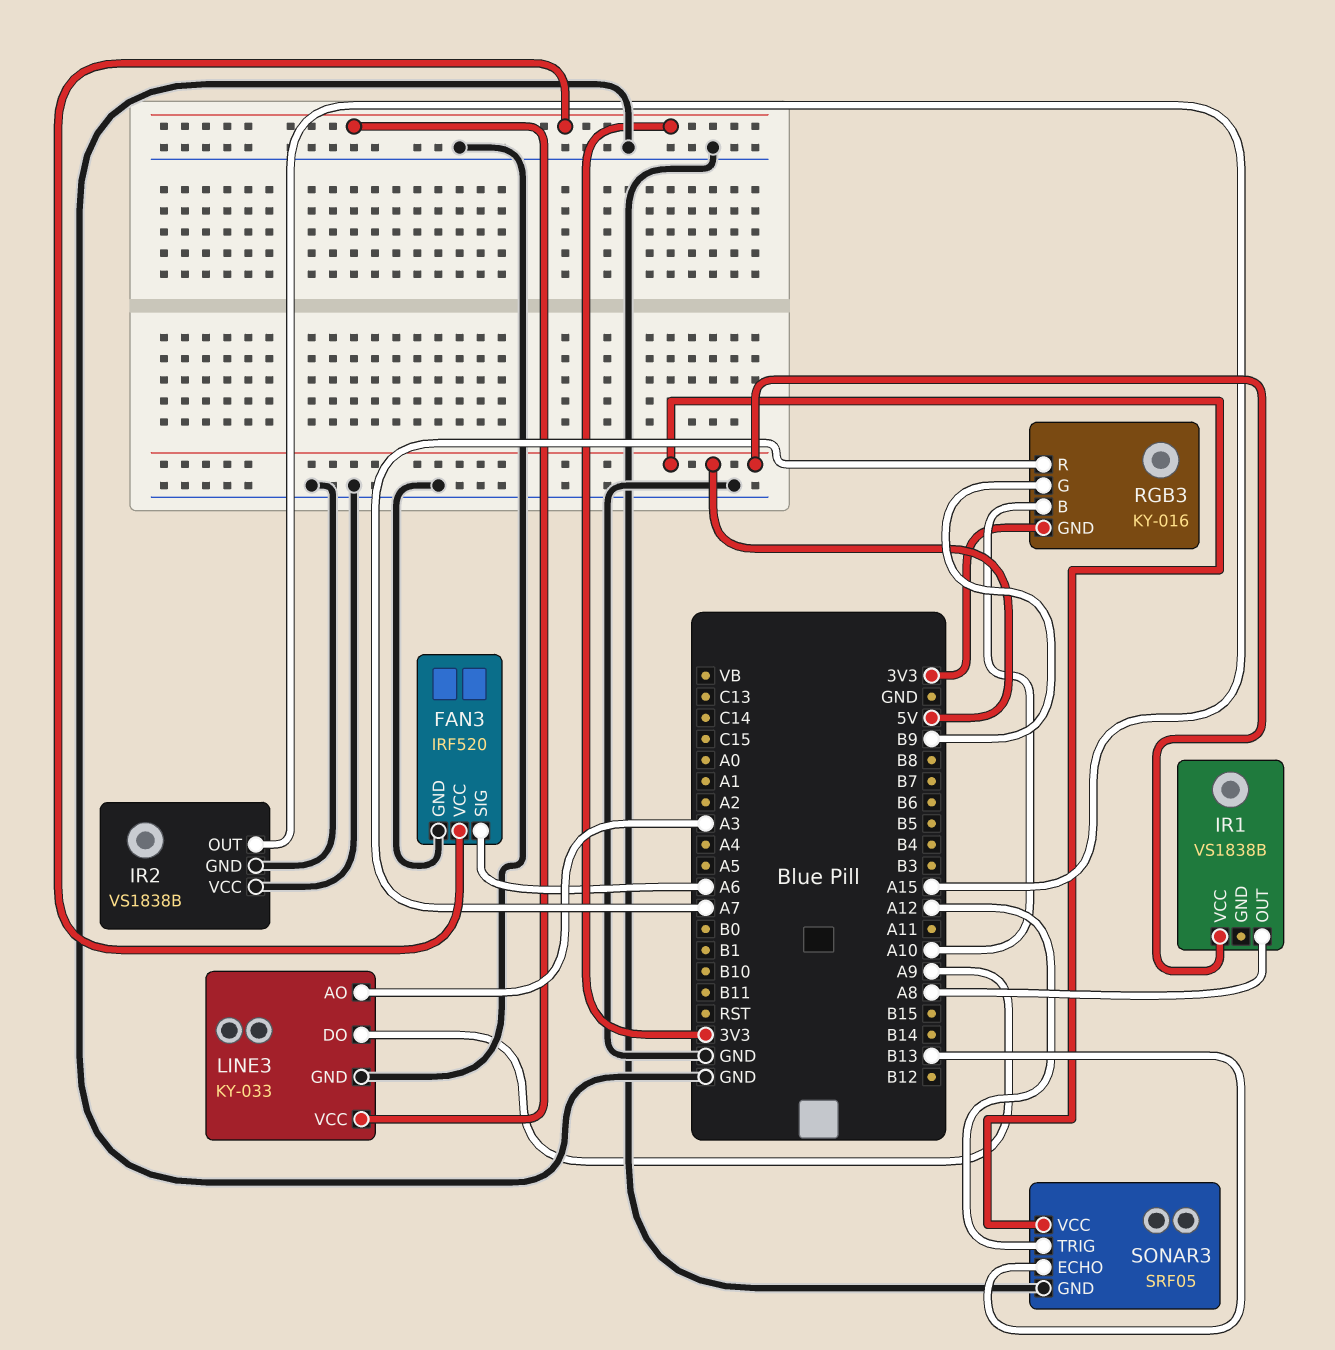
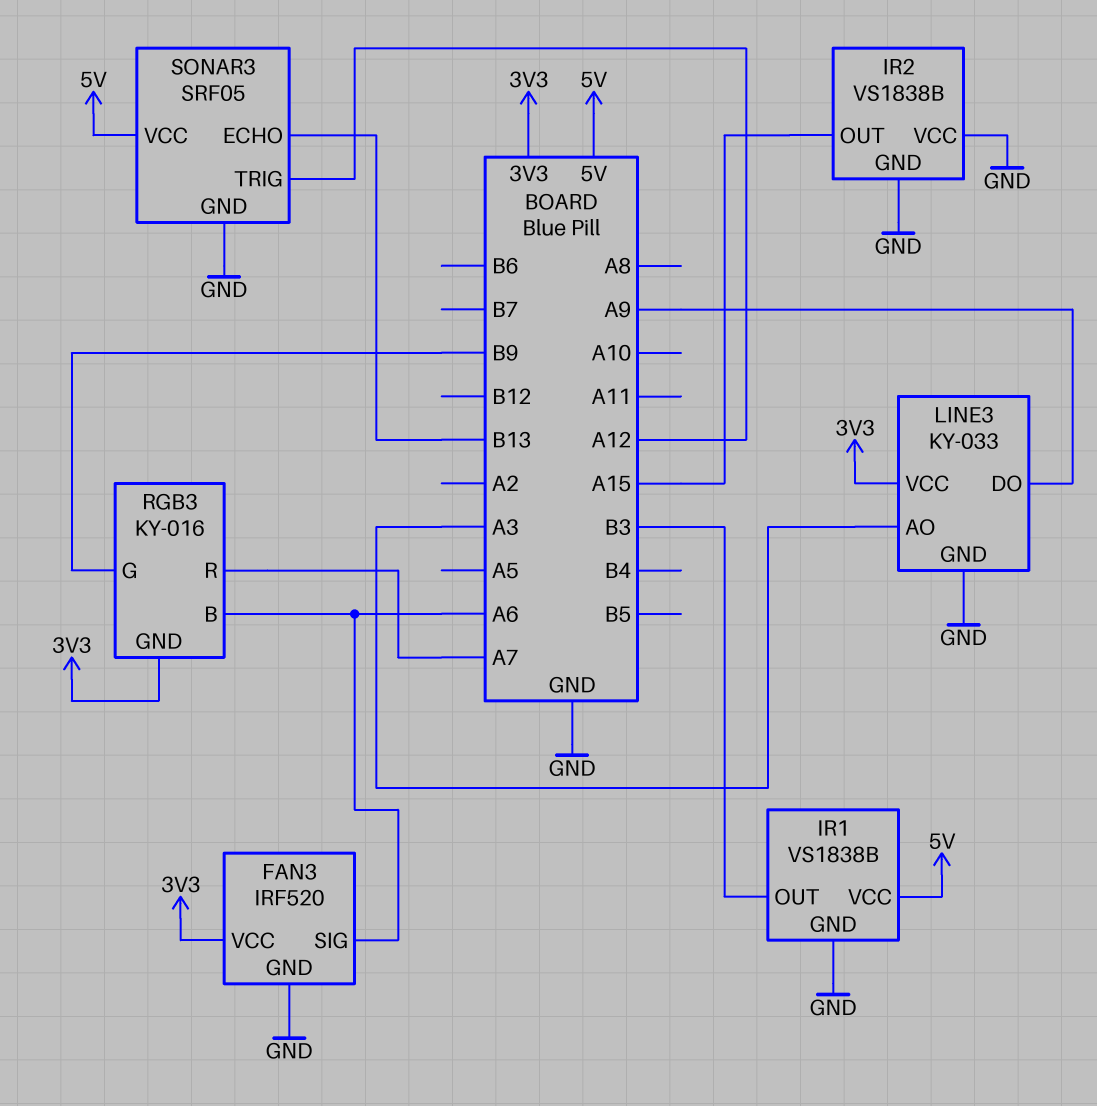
IR1 pin GND: none -> GND
IR1 pin OUT: A8 -> B3
RGB3 pin B: A10 -> A6

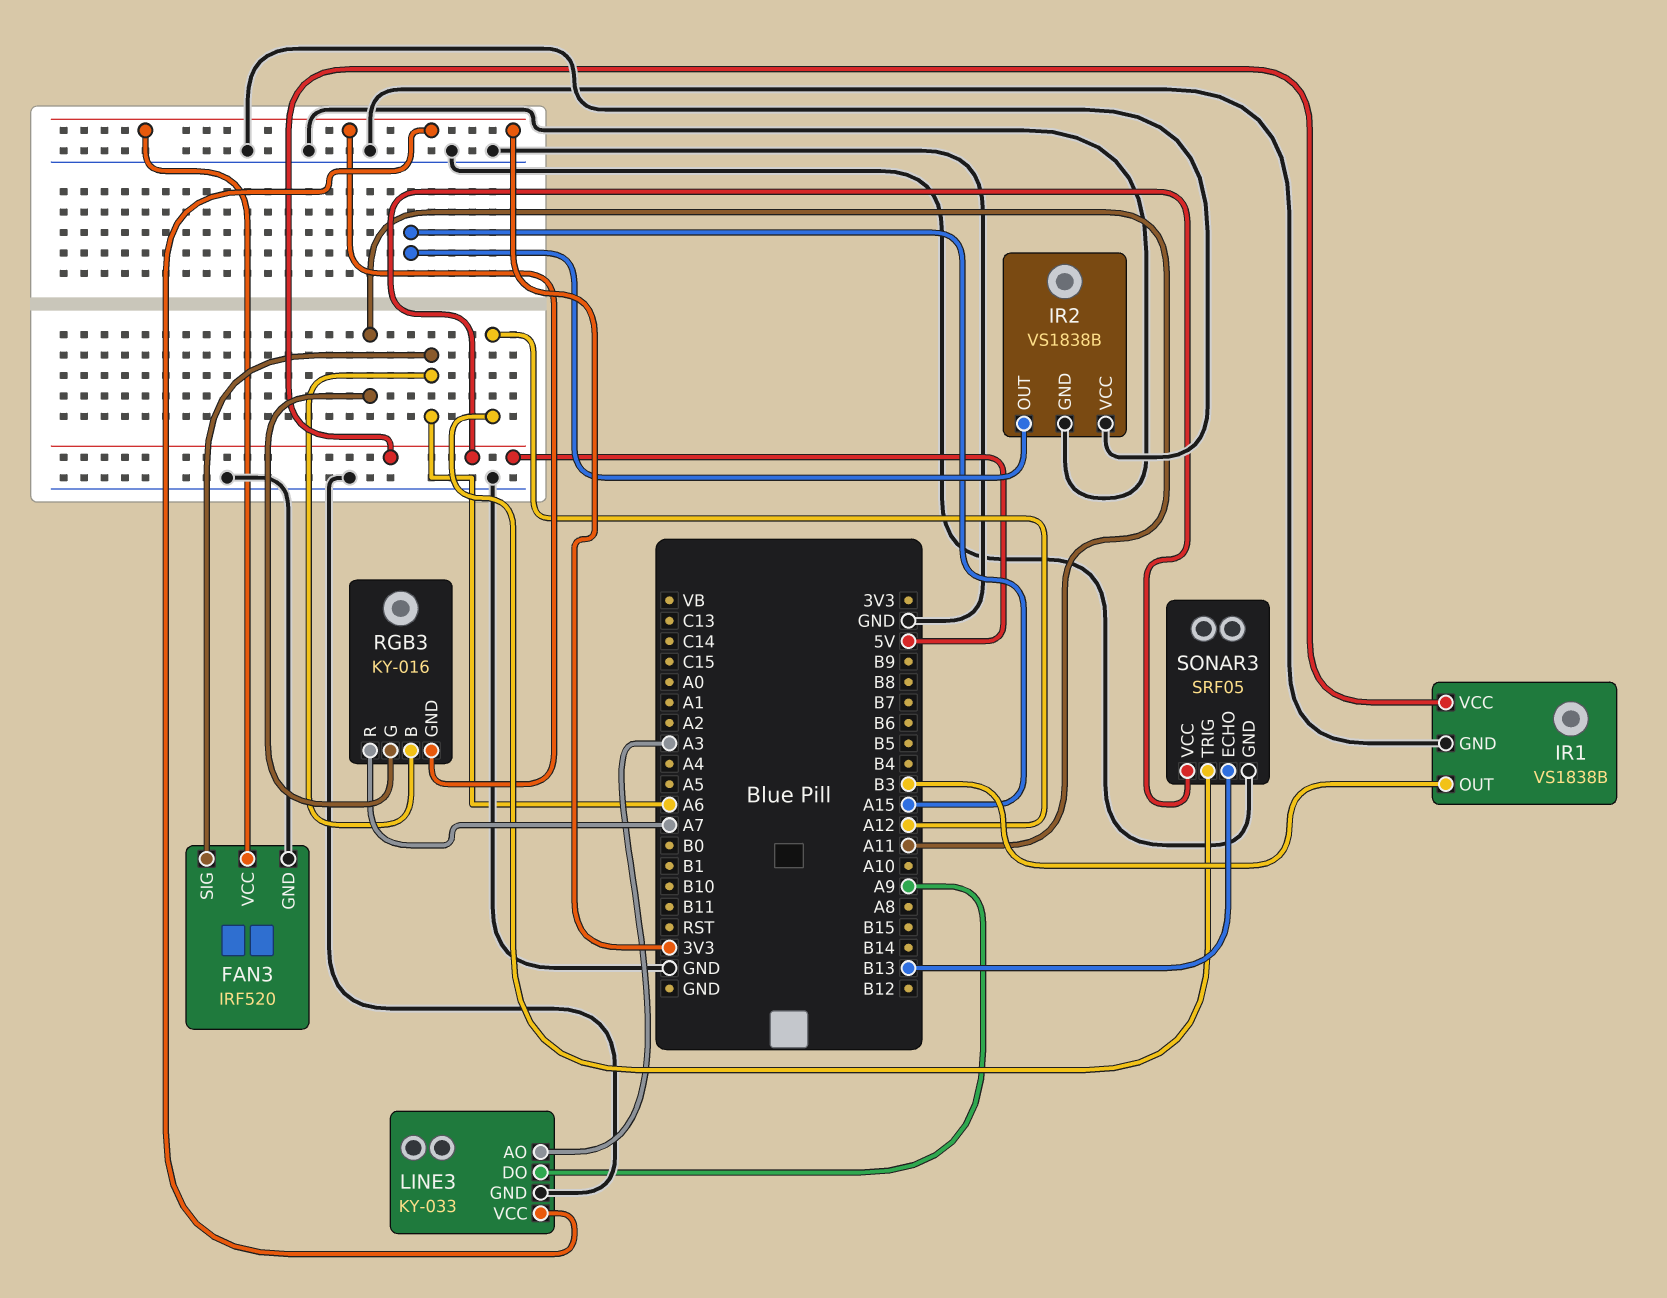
RGB3 pin G: B9 -> A11

